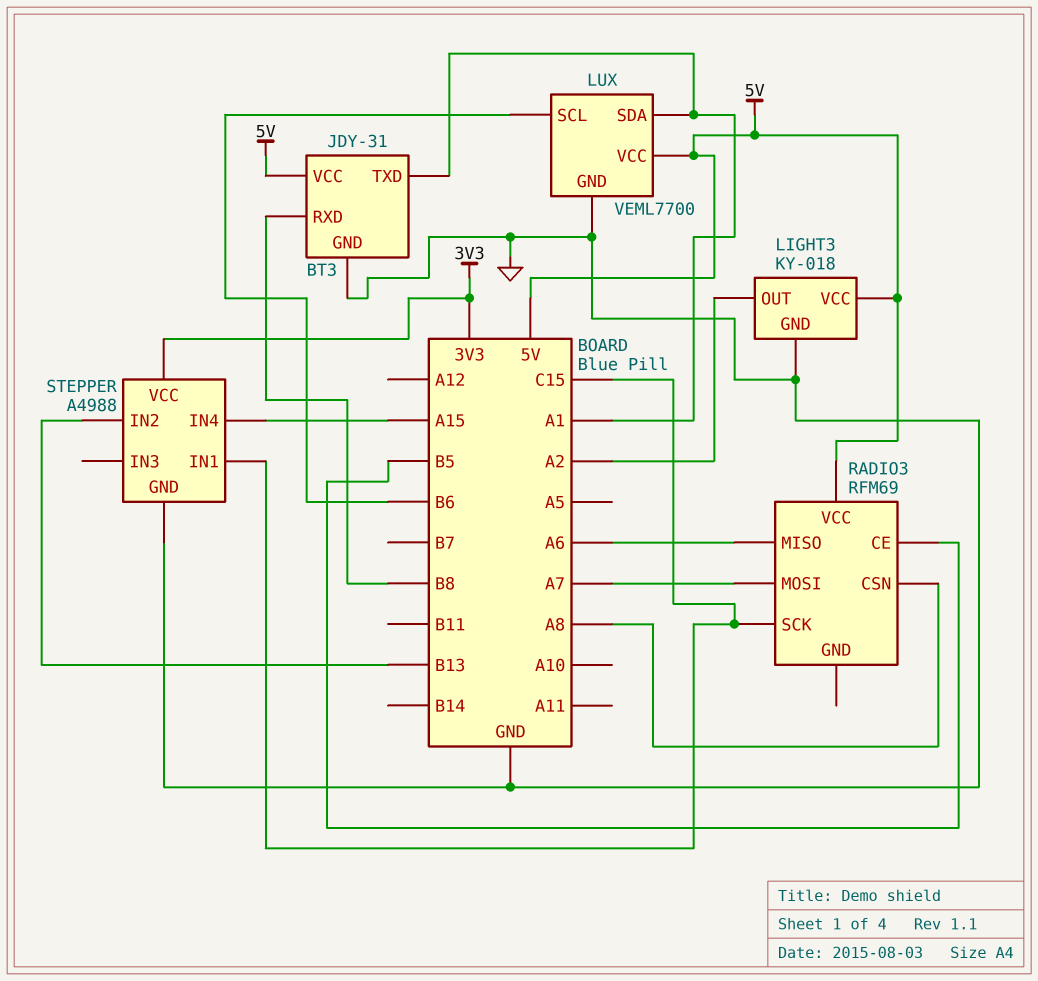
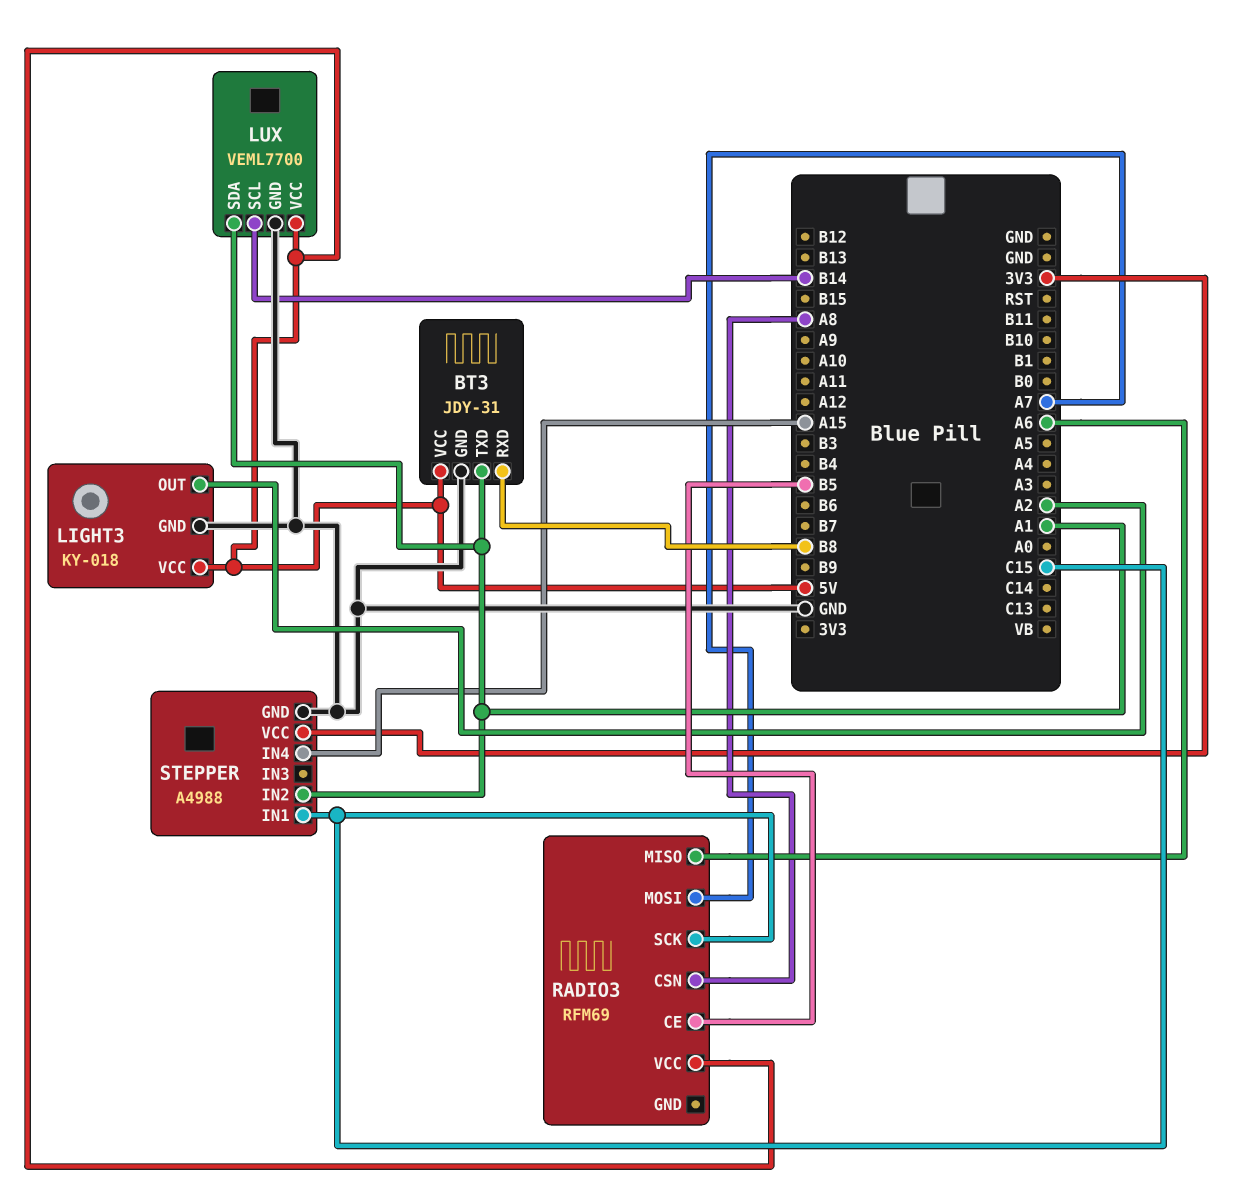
LUX pin SCL: B6 -> B14
STEPPER pin IN2: B13 -> A1

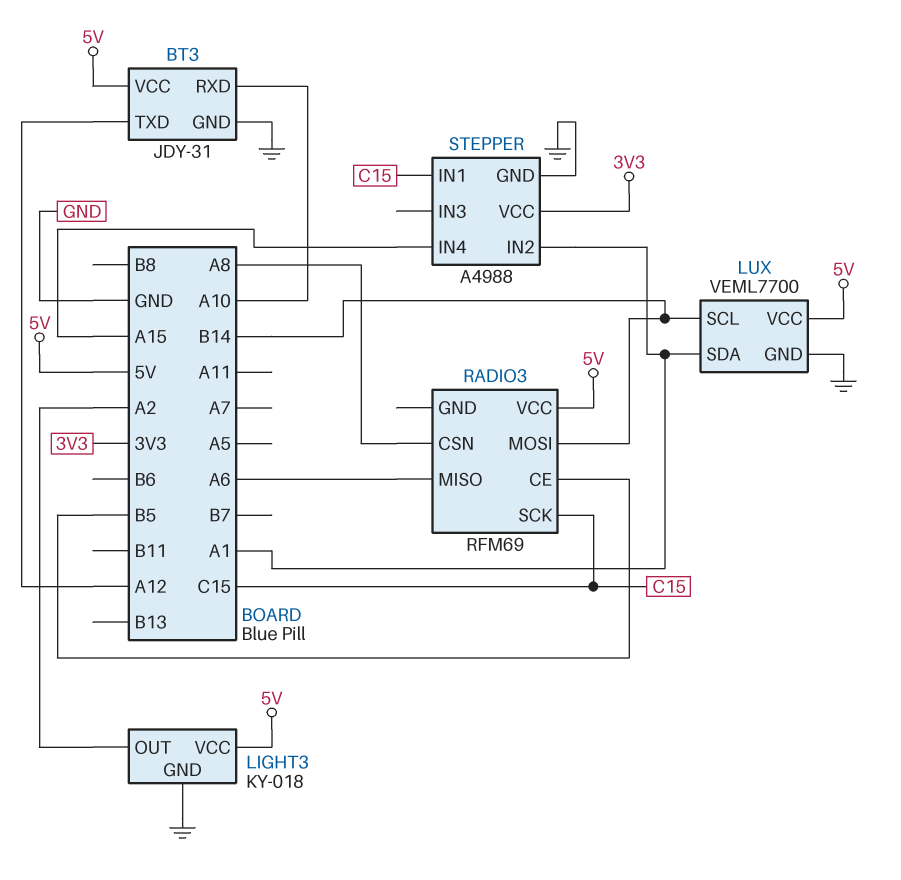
BT3 pin RXD: B8 -> A10
BT3 pin TXD: A1 -> A12
RADIO3 pin MOSI: A7 -> B14

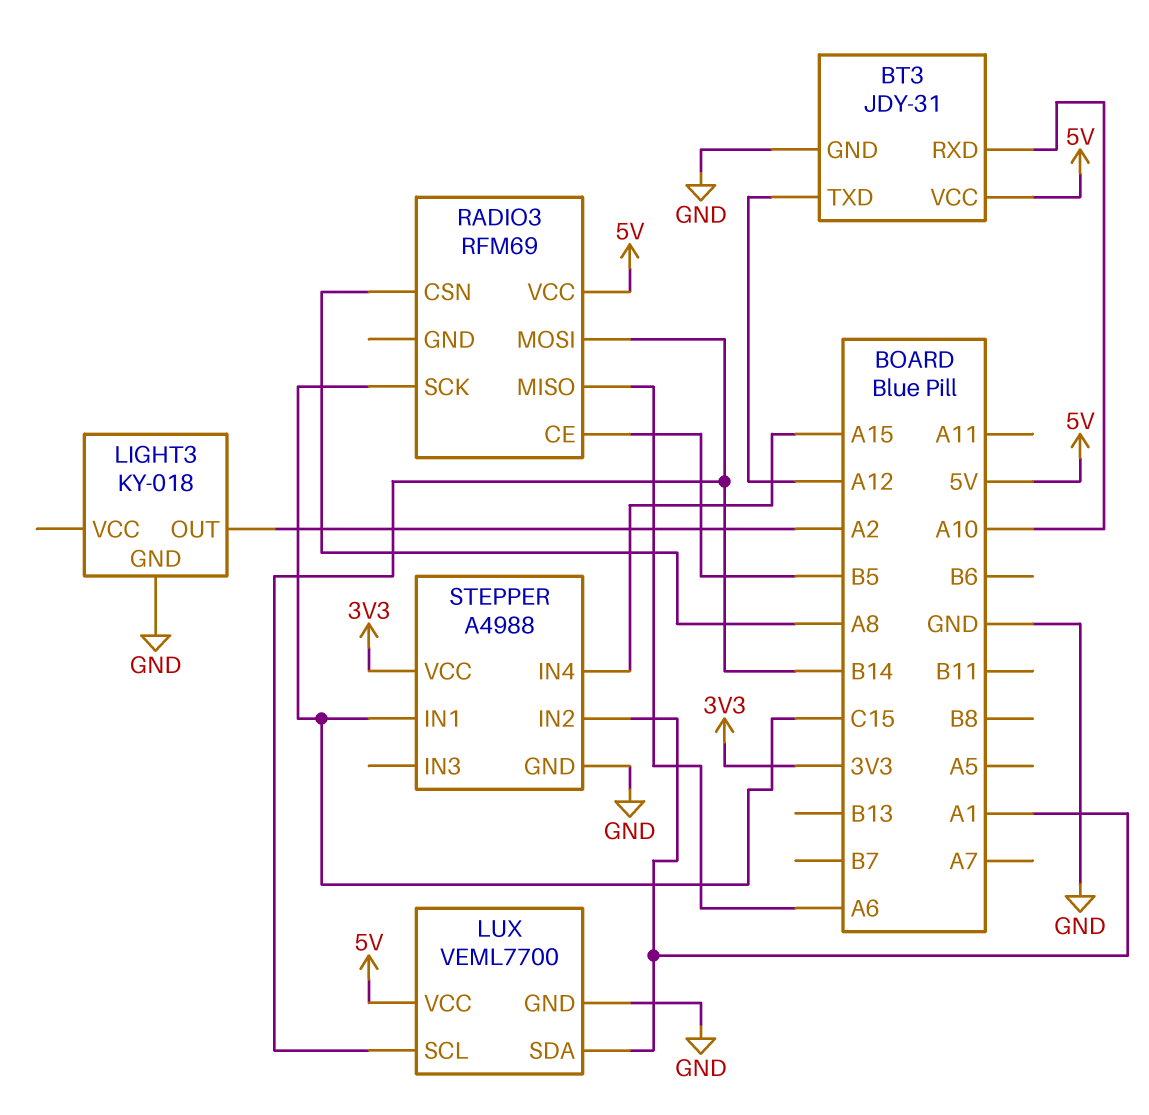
LIGHT3 pin VCC: 5V -> none

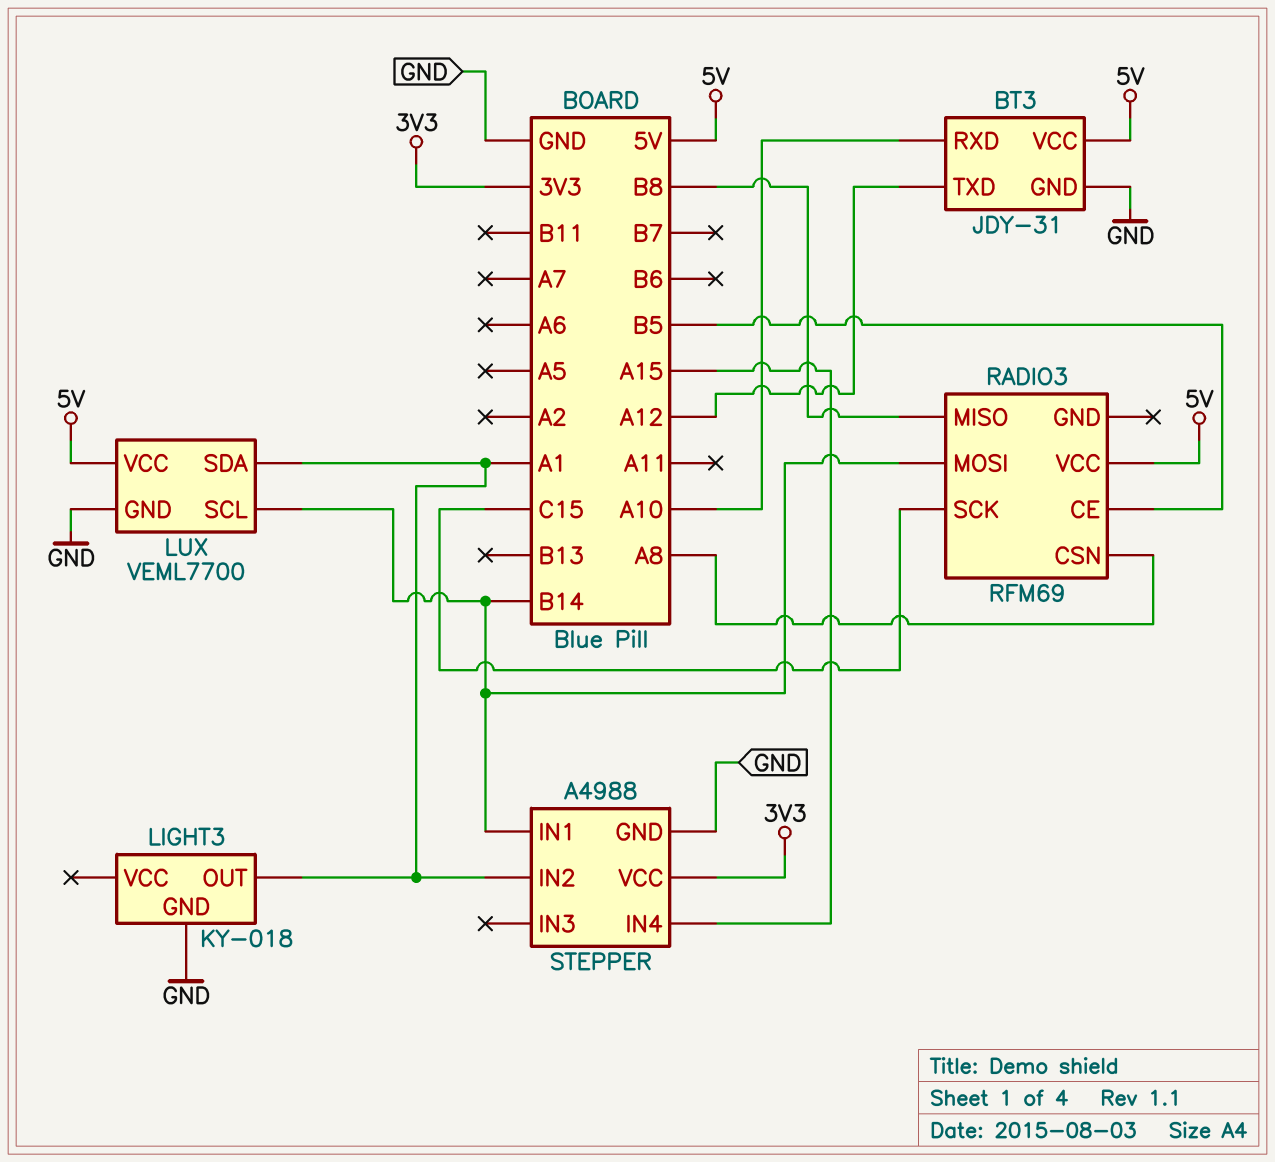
LIGHT3 pin OUT: A2 -> A1
RADIO3 pin MISO: A6 -> B8
STEPPER pin IN1: C15 -> B14

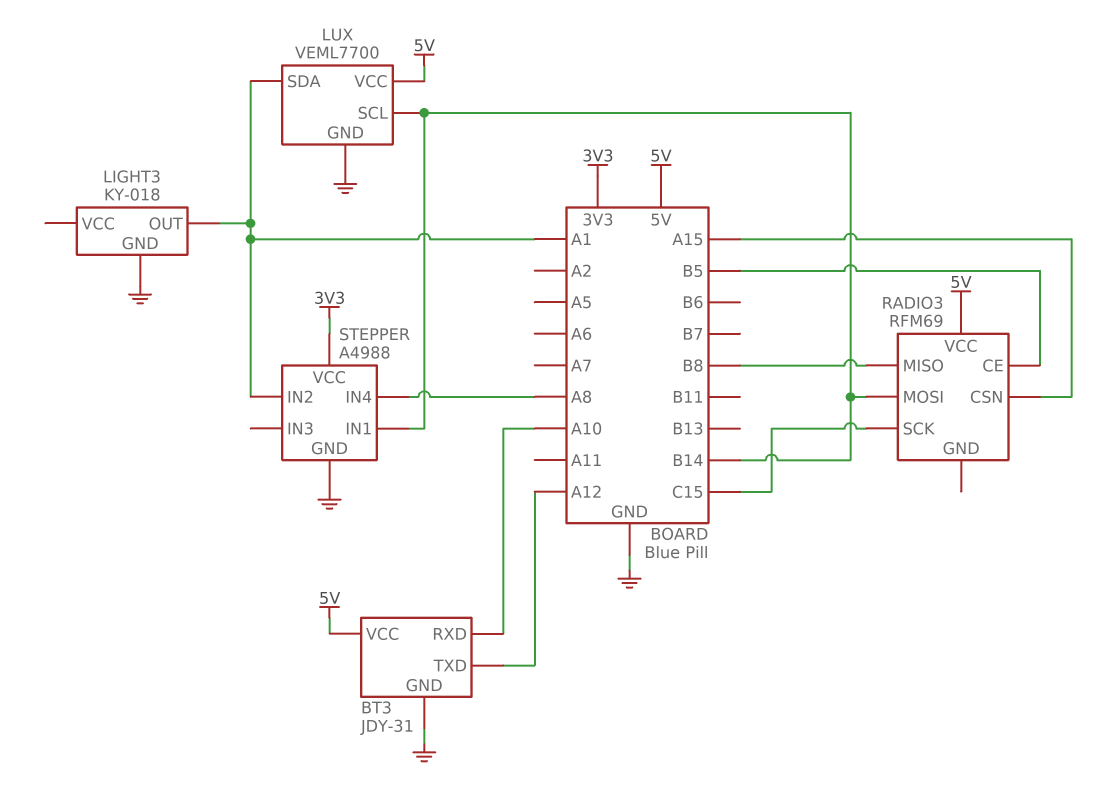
RADIO3 pin CSN: A8 -> A15
STEPPER pin IN4: A15 -> A8

